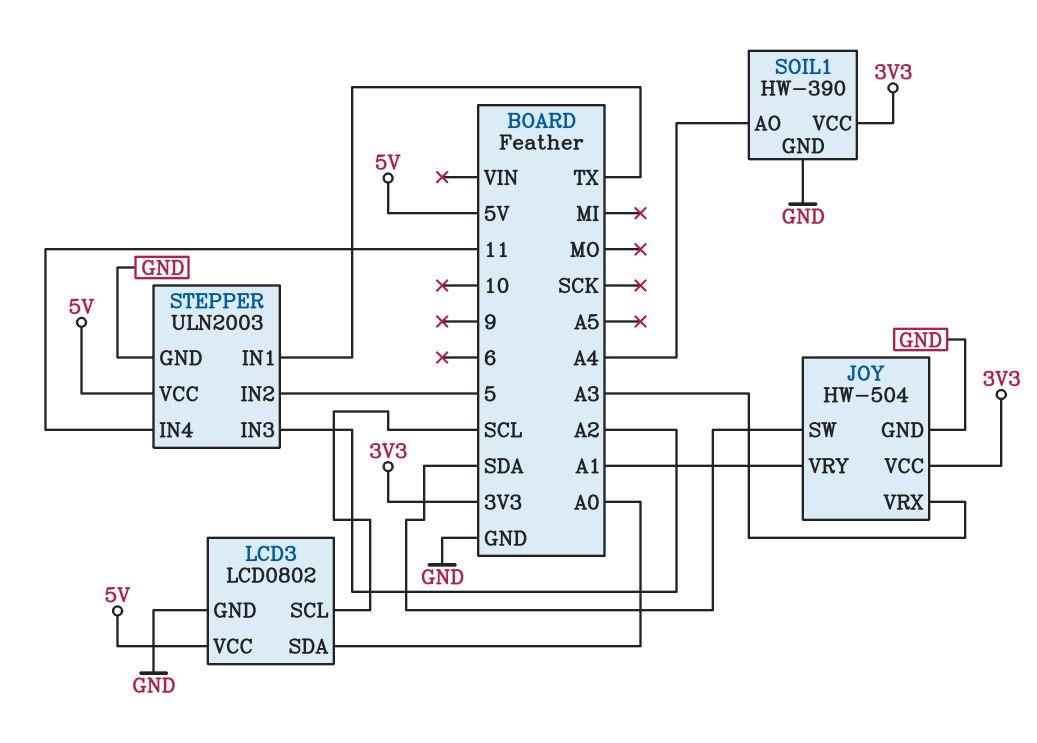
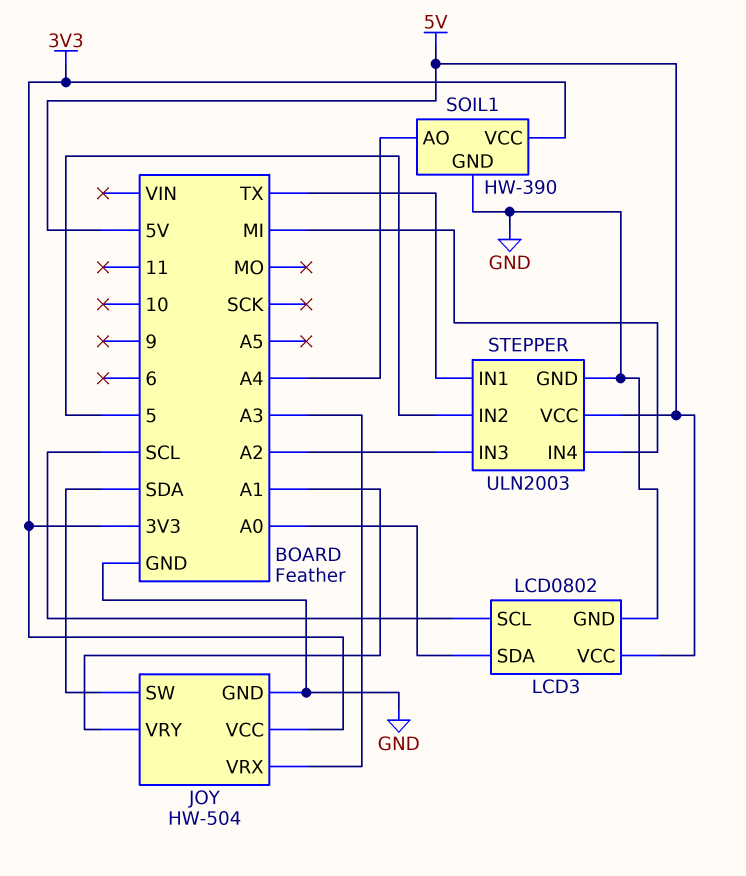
STEPPER pin IN4: 11 -> MI

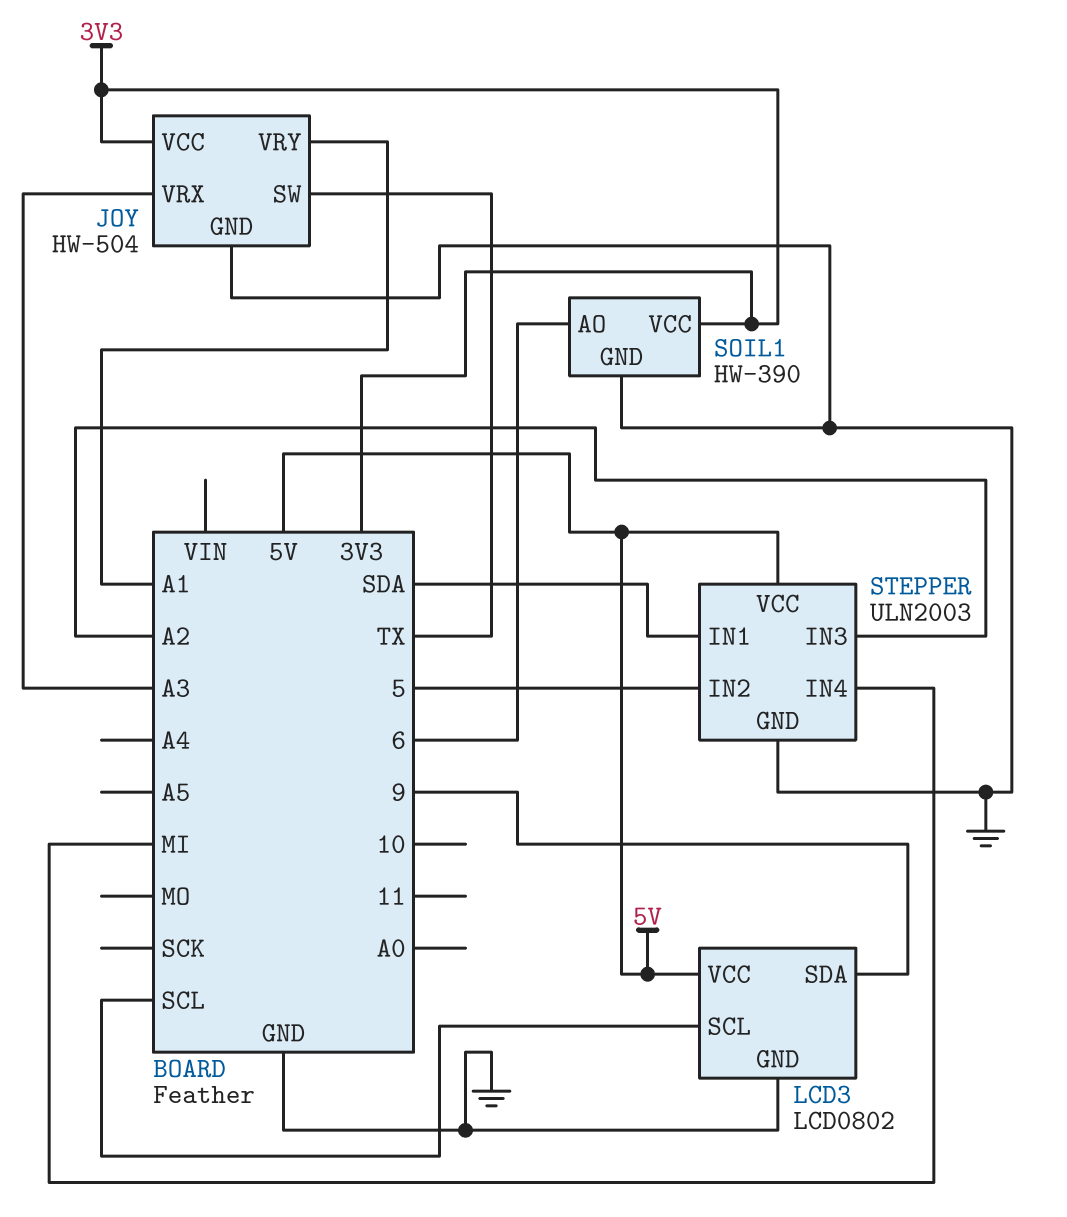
JOY pin SW: SDA -> TX
LCD3 pin SDA: A0 -> 9
SOIL1 pin AO: A4 -> 6
STEPPER pin IN1: TX -> SDA

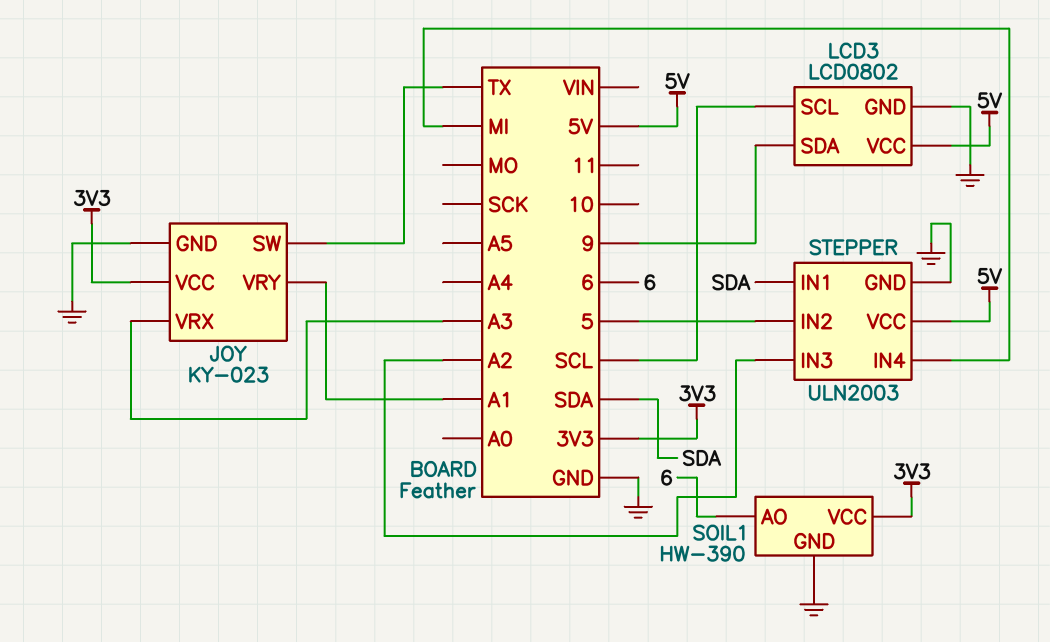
JOY: HW-504 -> KY-023

